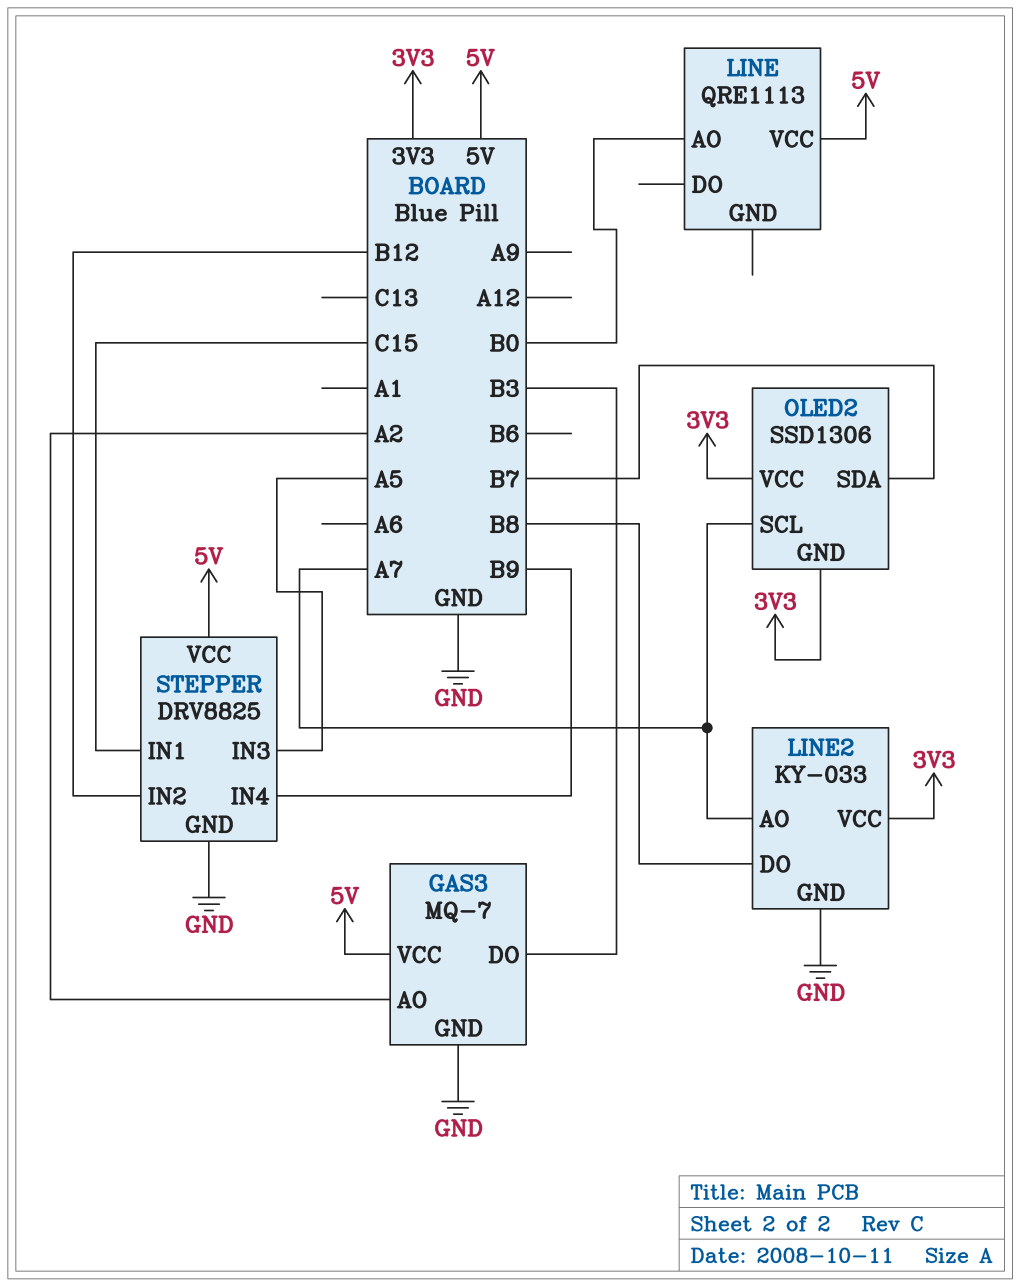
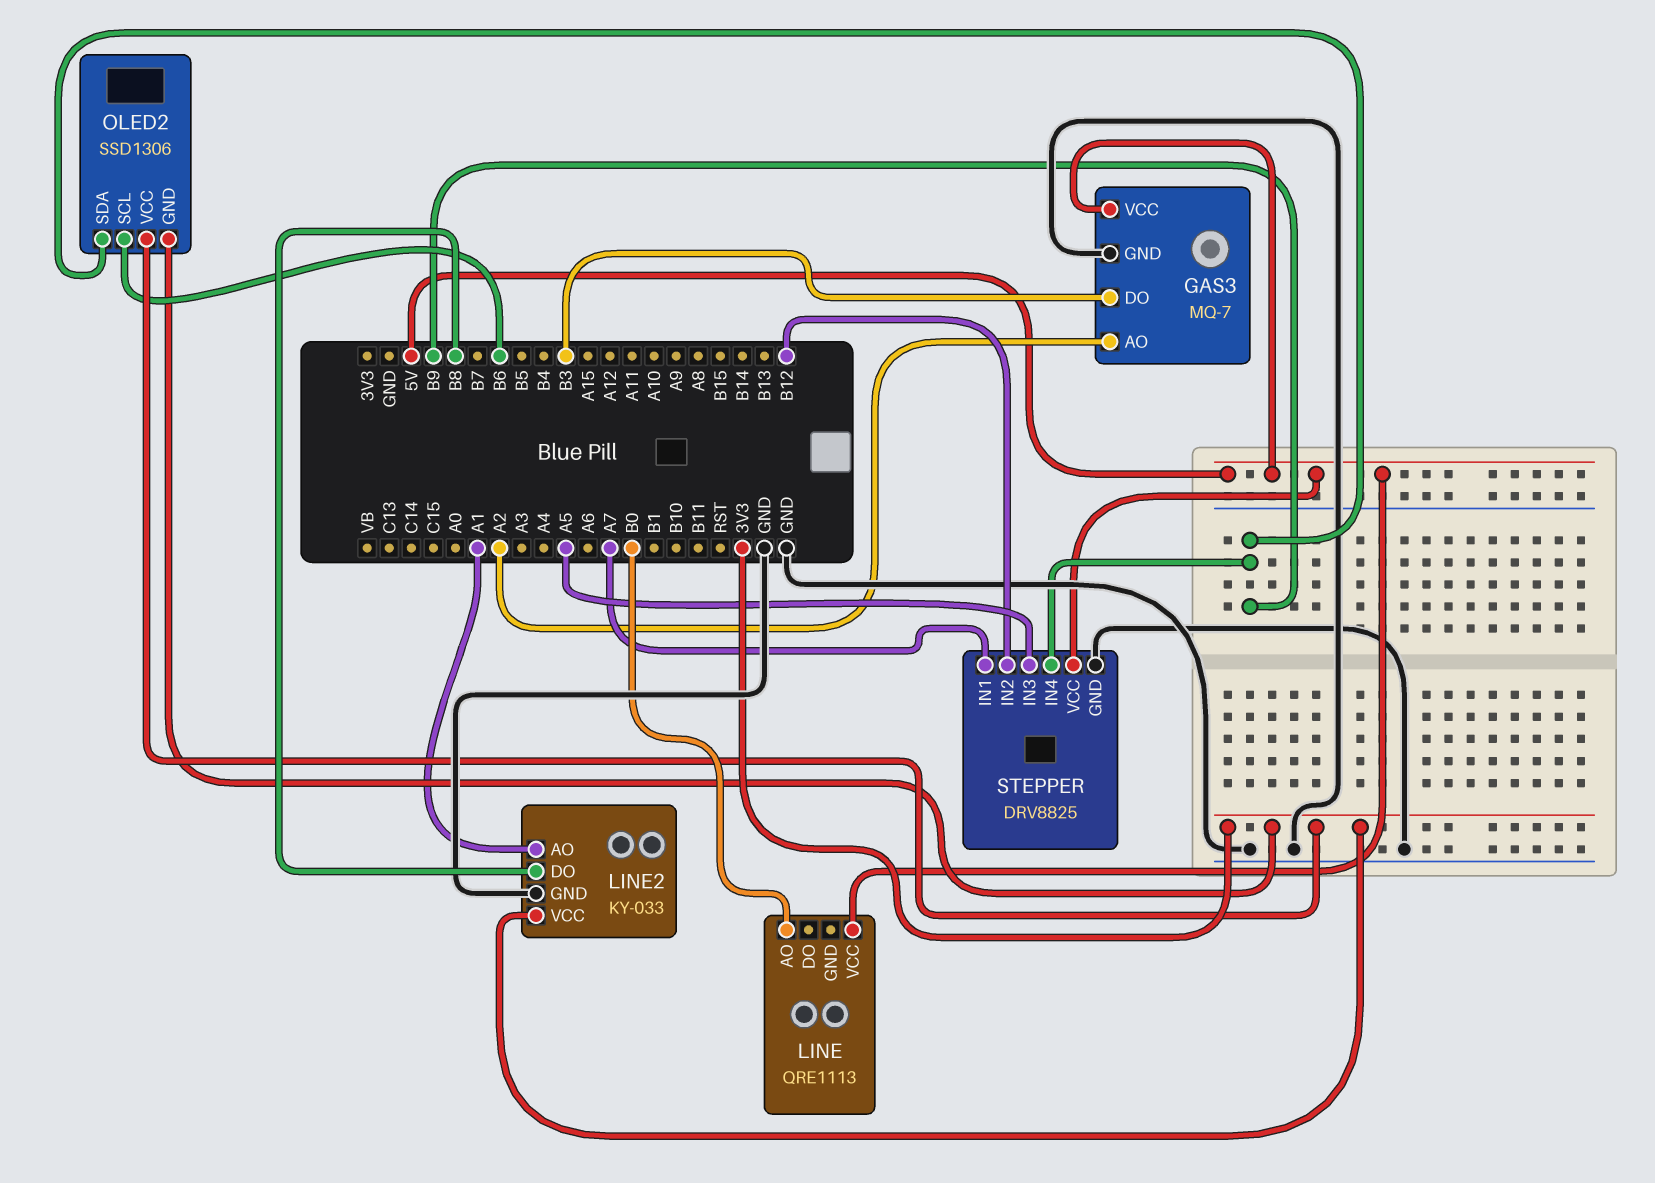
LINE2 pin AO: A7 -> A1
OLED2 pin SCL: A7 -> B6
OLED2 pin SDA: B7 -> B9
STEPPER pin IN1: C15 -> A7

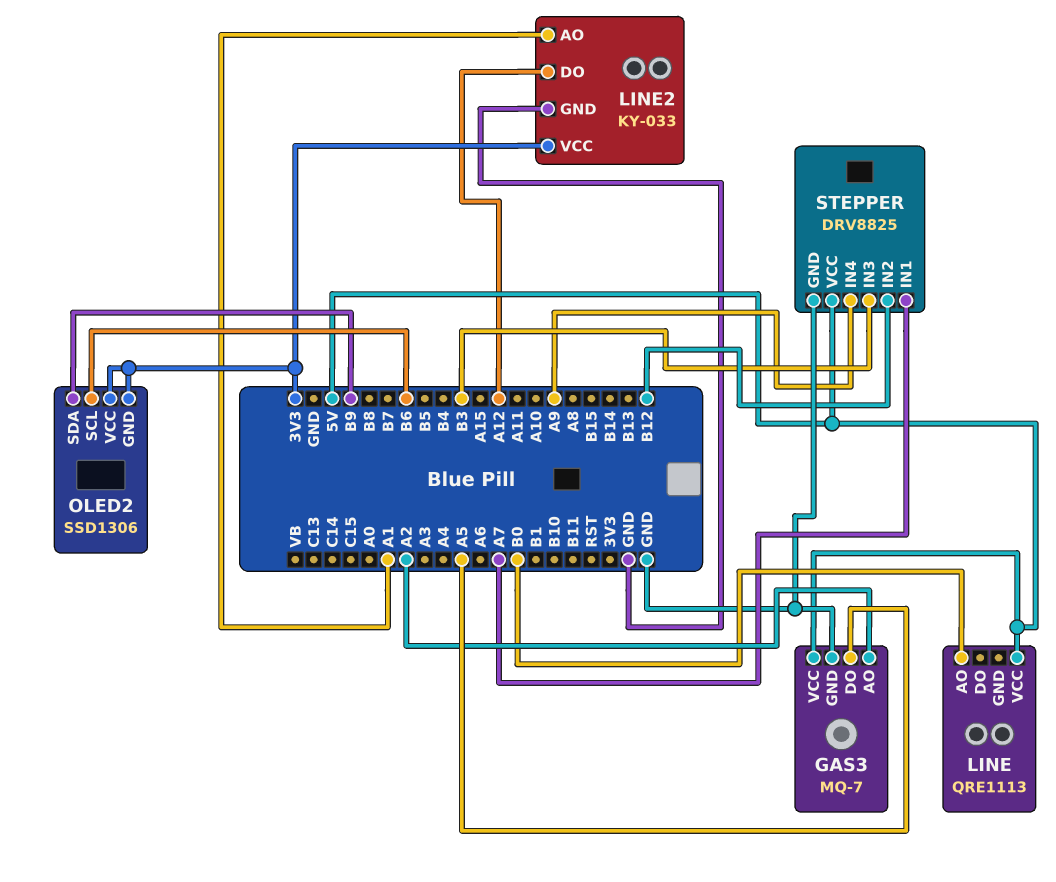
GAS3 pin DO: B3 -> A5
LINE2 pin DO: B8 -> A12
STEPPER pin IN3: A5 -> B3
STEPPER pin IN4: B9 -> A9

